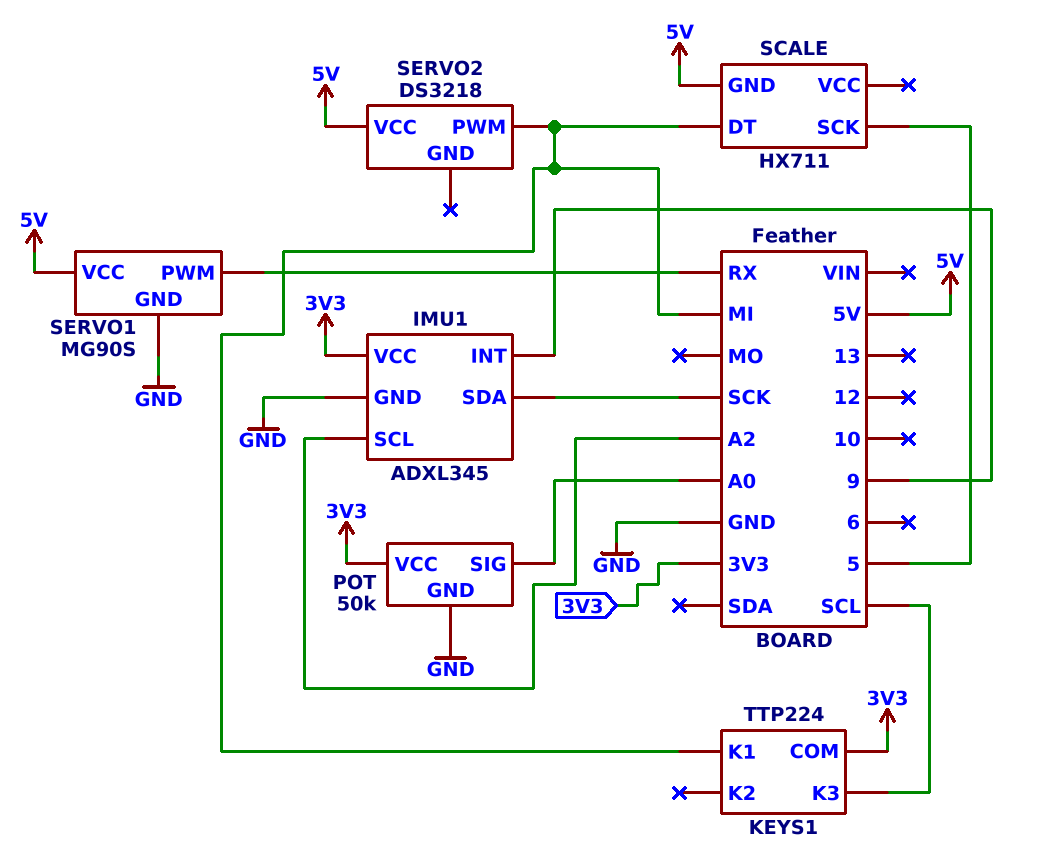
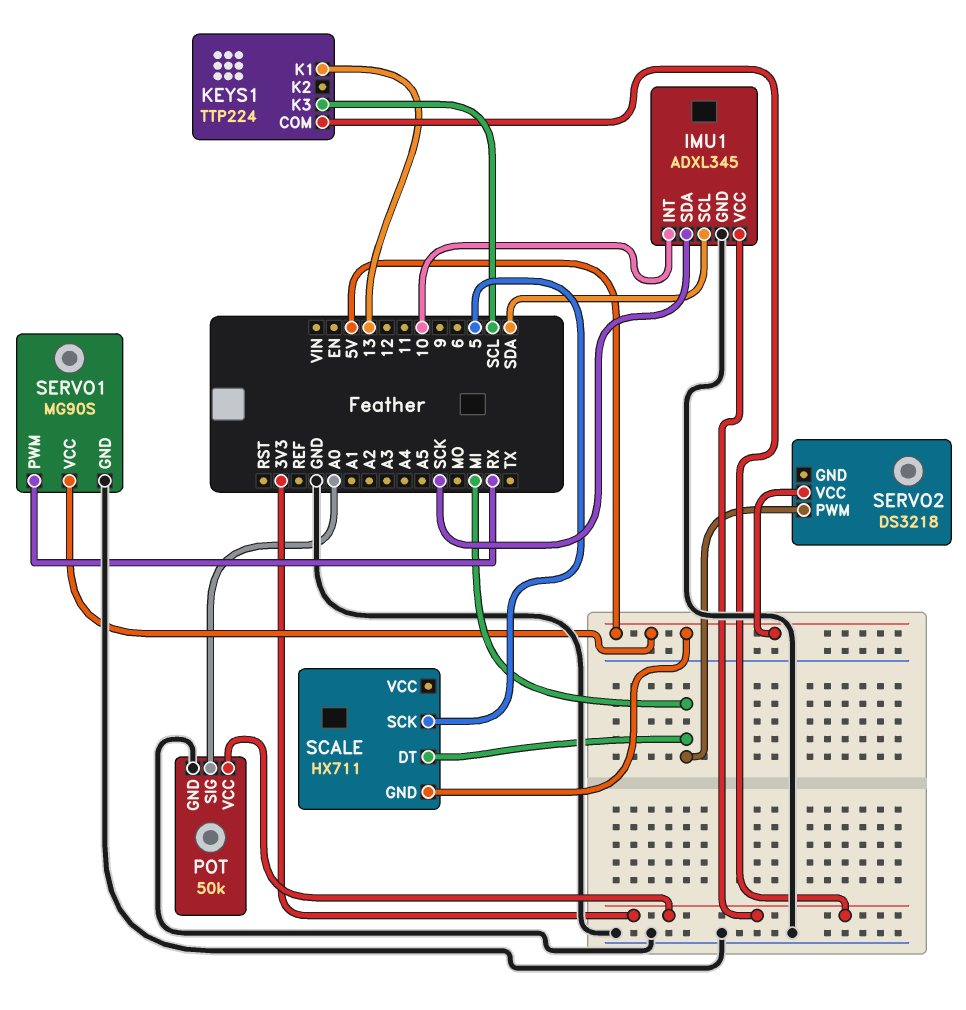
IMU1 pin INT: 9 -> 10
IMU1 pin SCL: A2 -> SDA
KEYS1 pin K1: MI -> 13

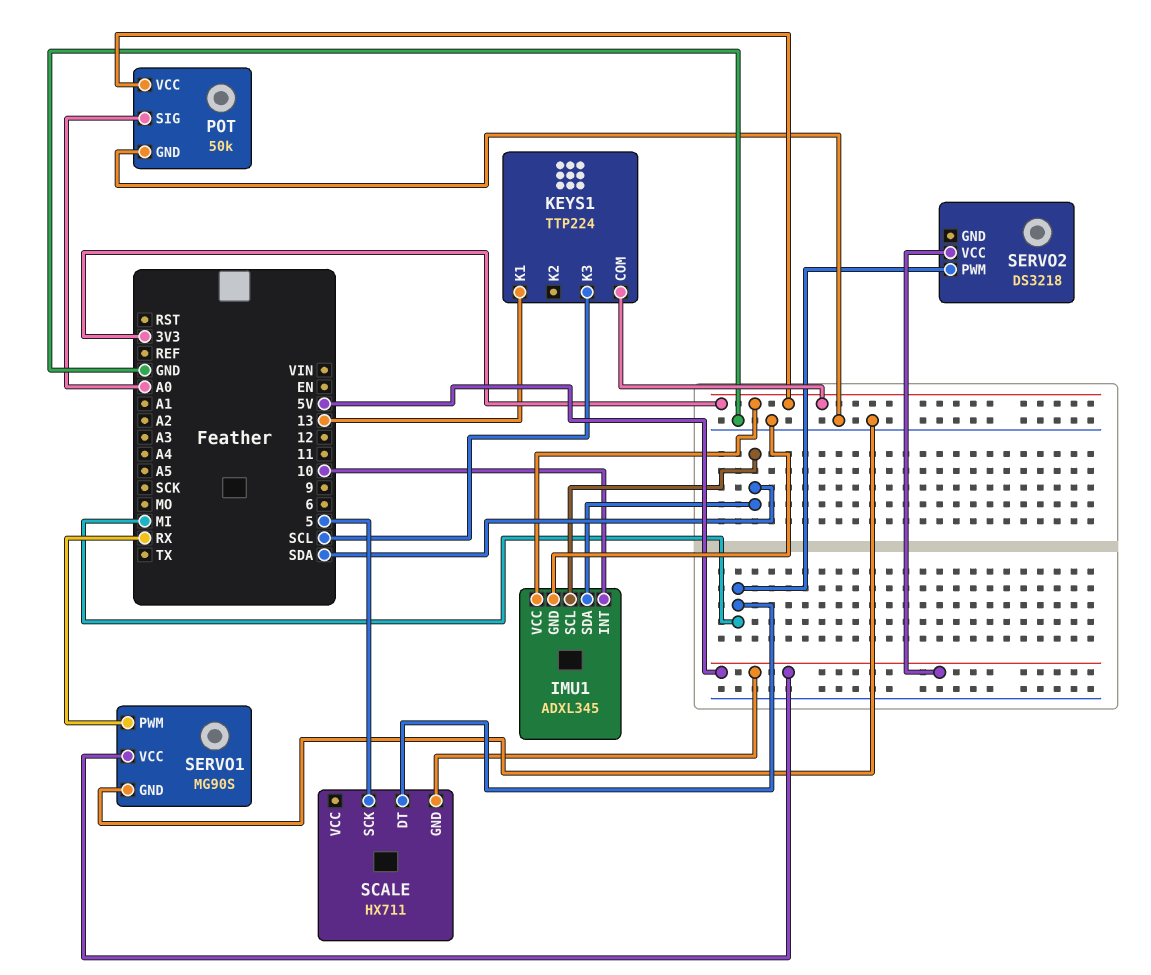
IMU1 pin SDA: SCK -> SDA

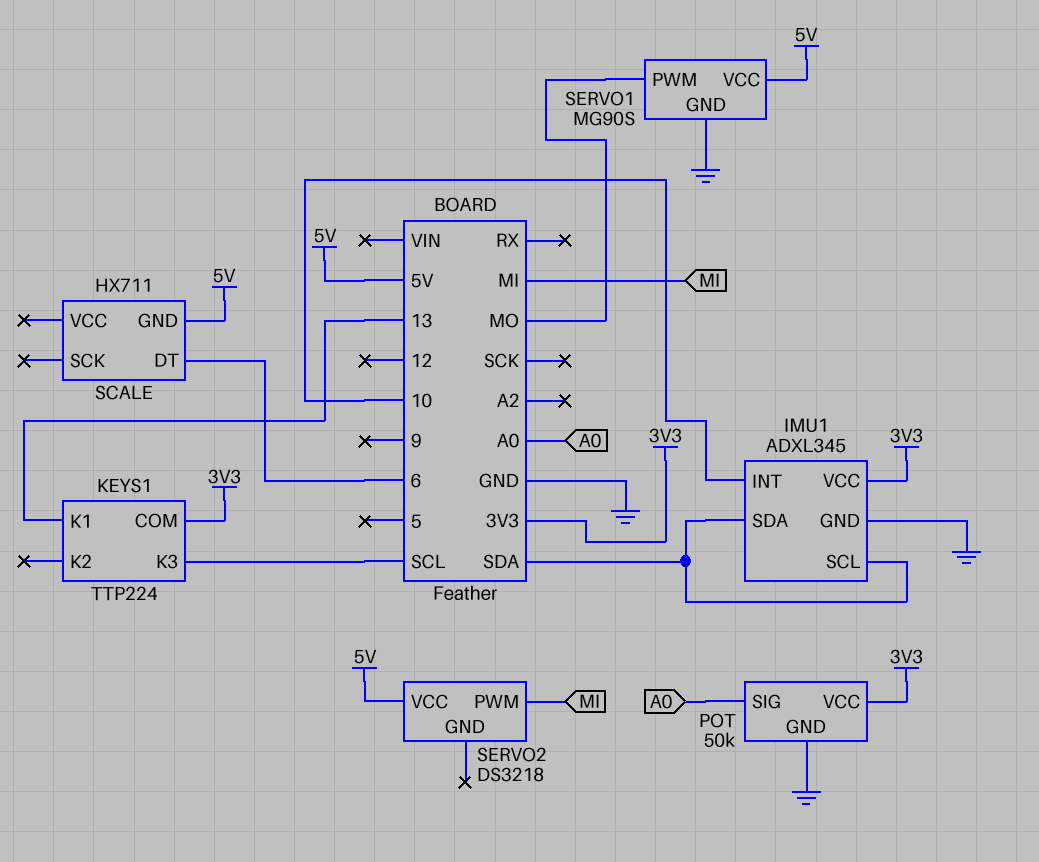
SCALE pin DT: MI -> 6
SCALE pin SCK: 5 -> none
SERVO1 pin PWM: RX -> MO

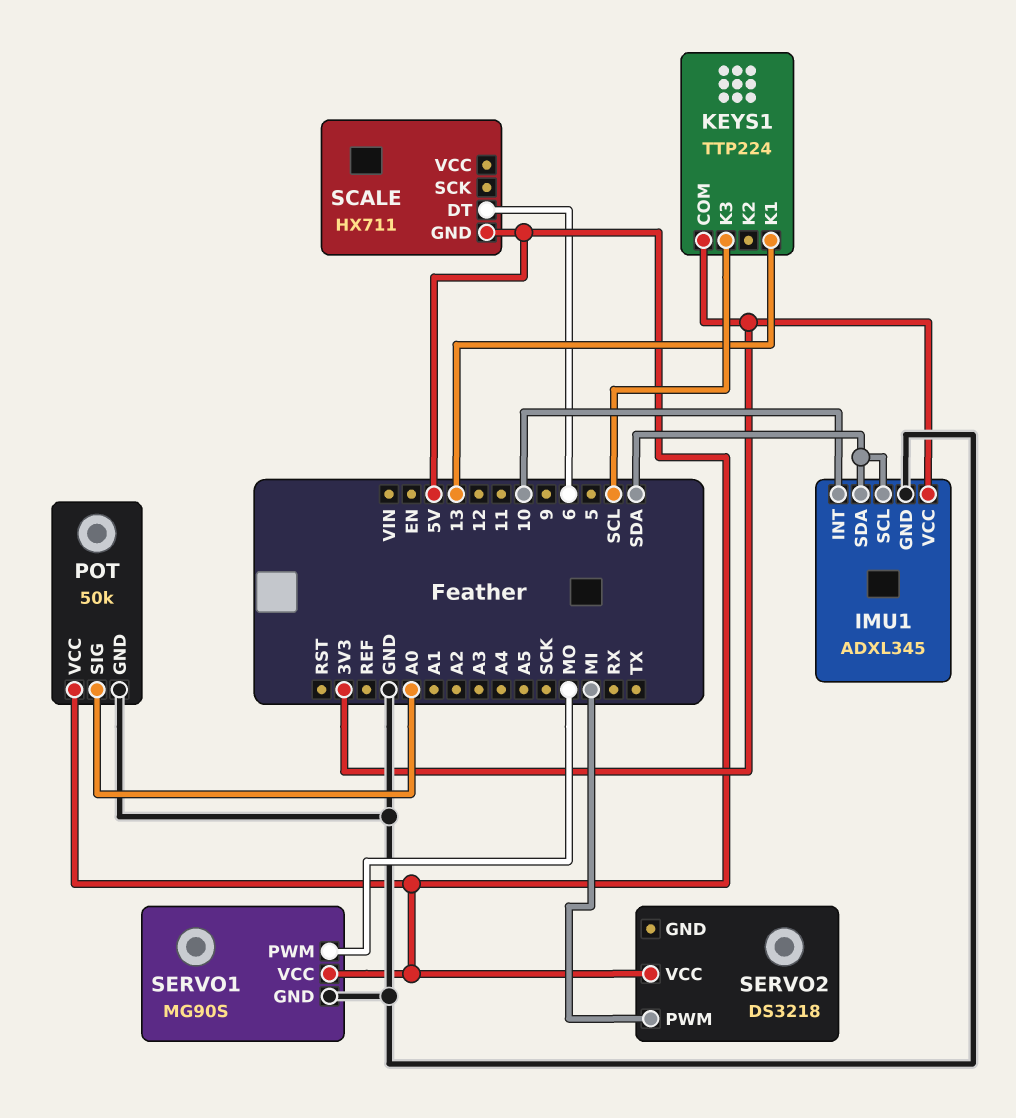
POT pin VCC: 3V3 -> 5V

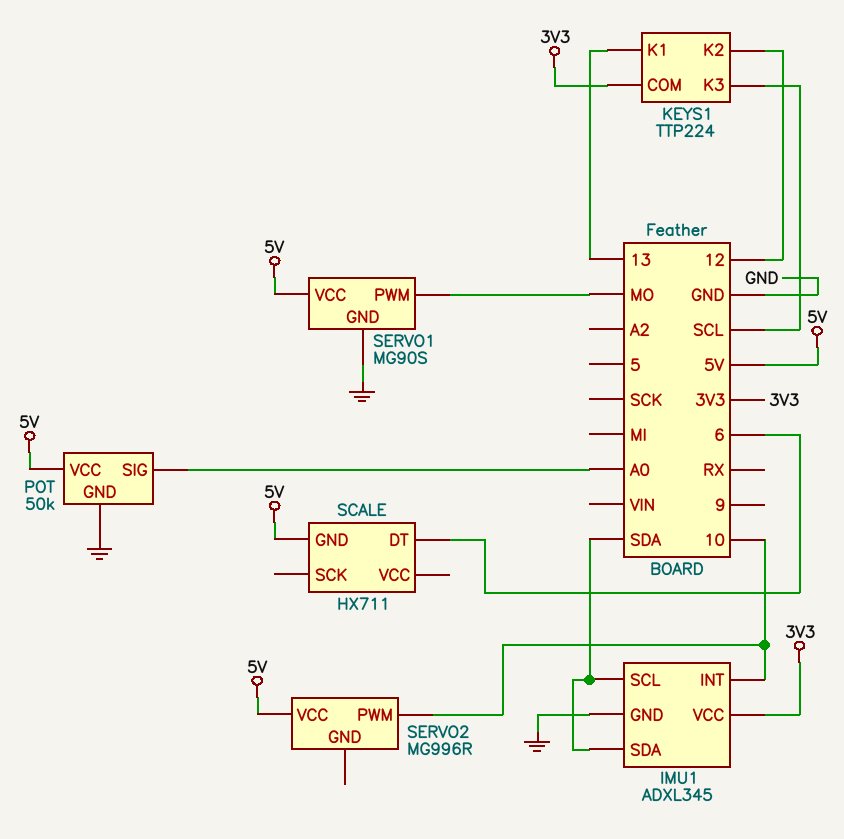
KEYS1 pin K2: none -> 12
SERVO2: DS3218 -> MG996R
SERVO2 pin PWM: MI -> 10

